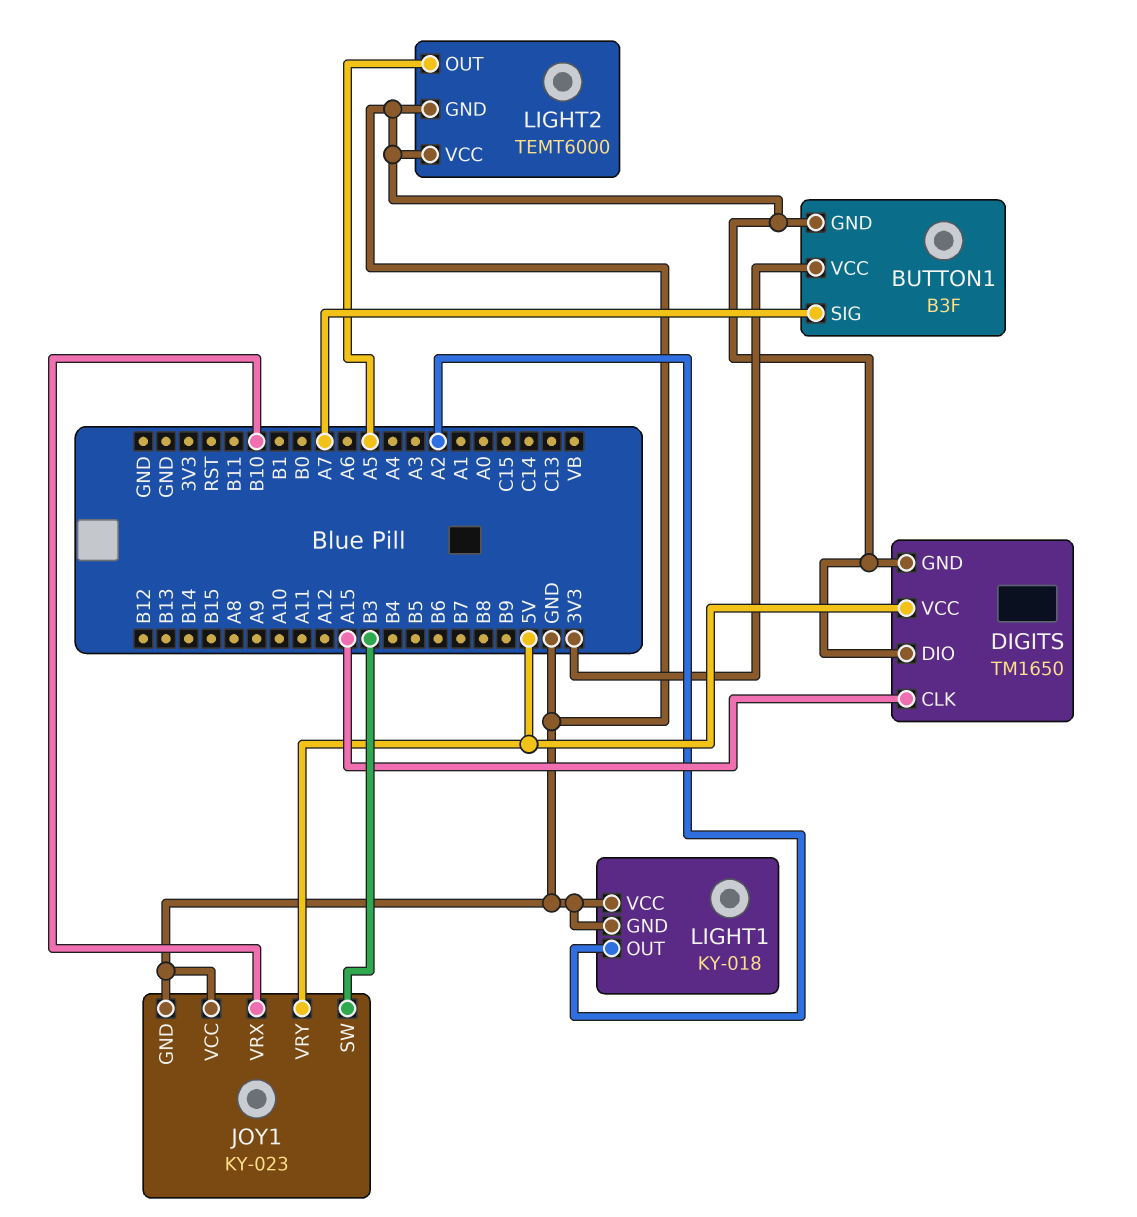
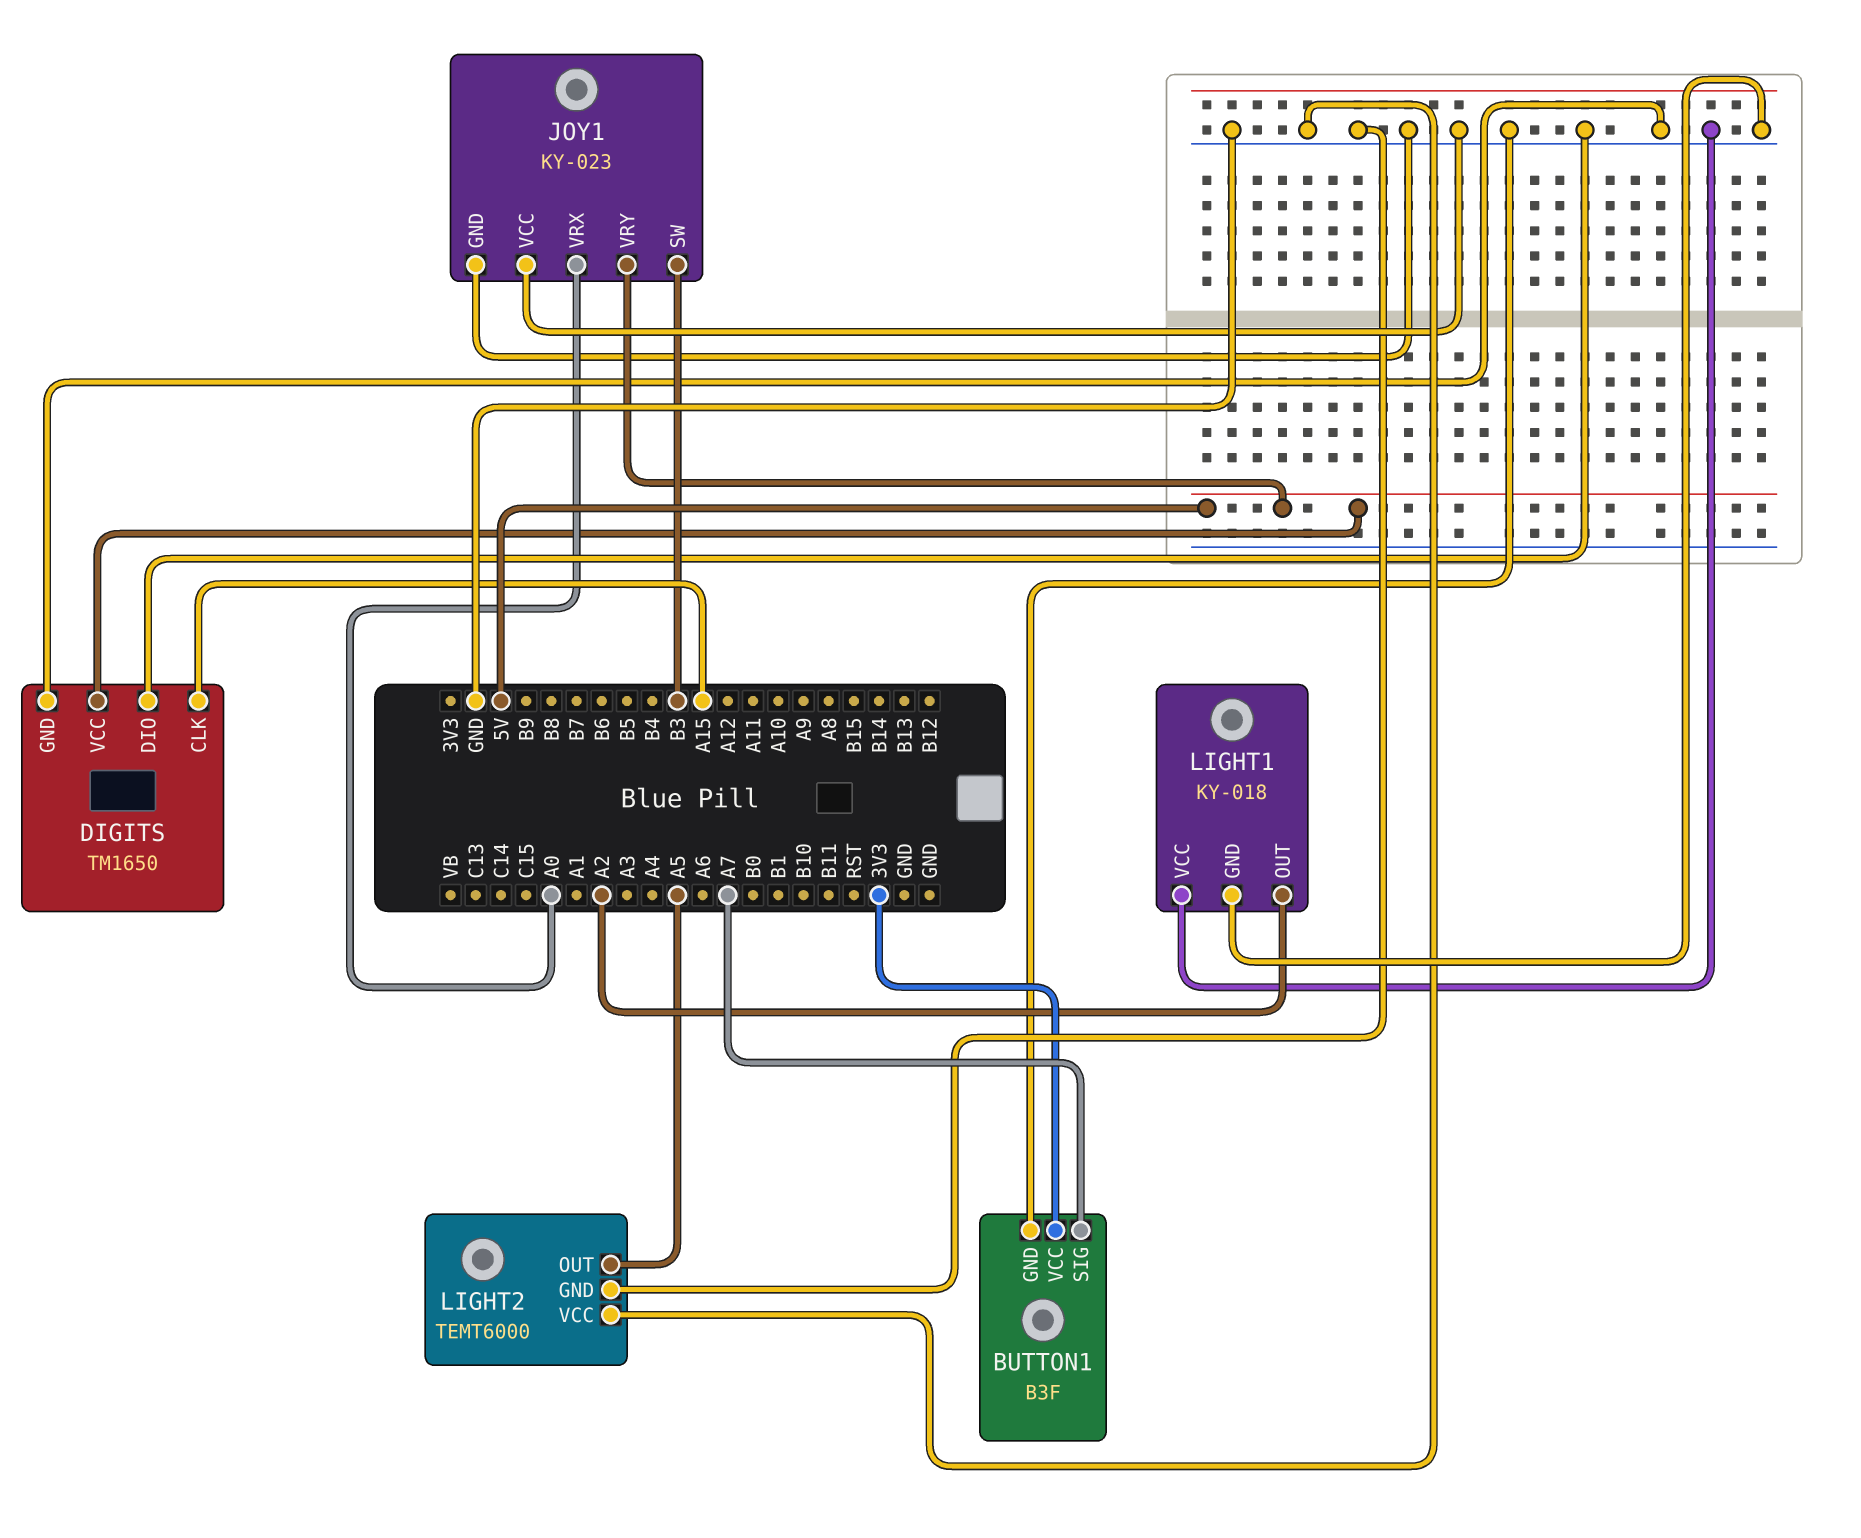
JOY1 pin VRX: B10 -> A0

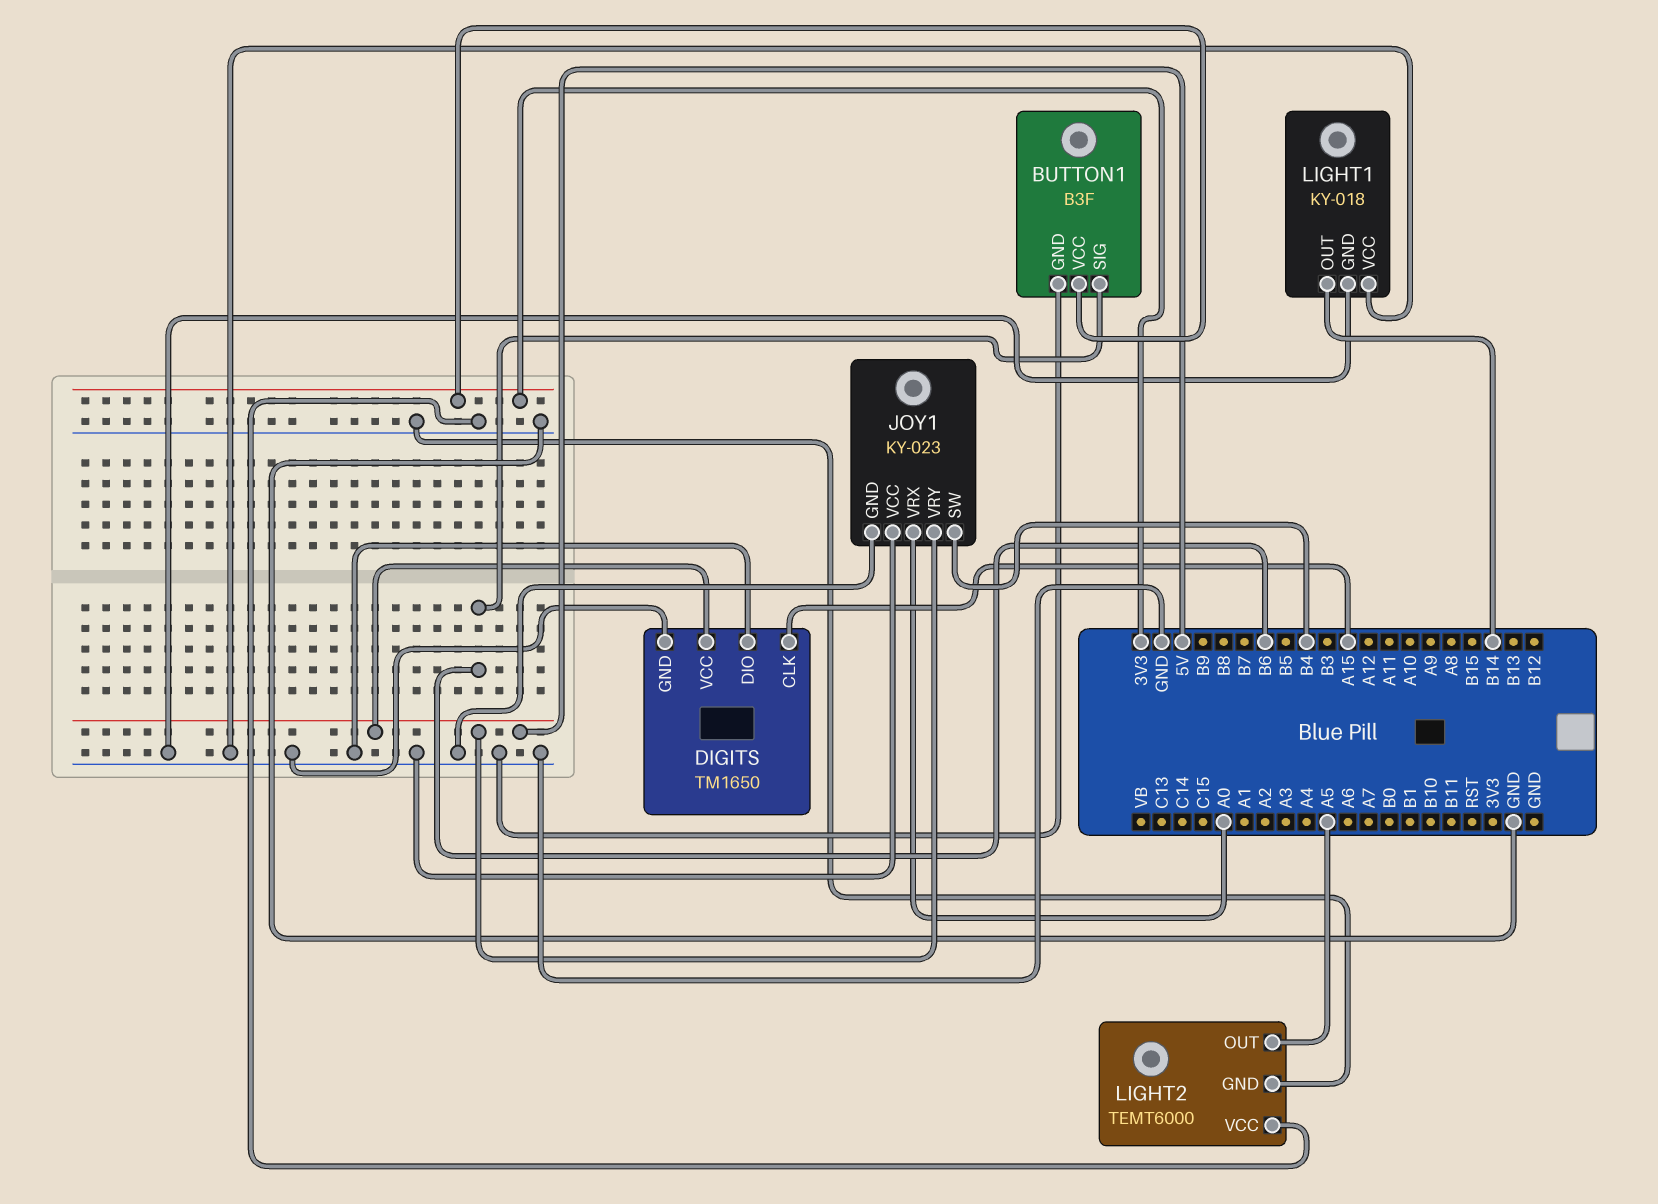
BUTTON1 pin SIG: A7 -> B6
JOY1 pin SW: B3 -> B4
LIGHT1 pin OUT: A2 -> B14

